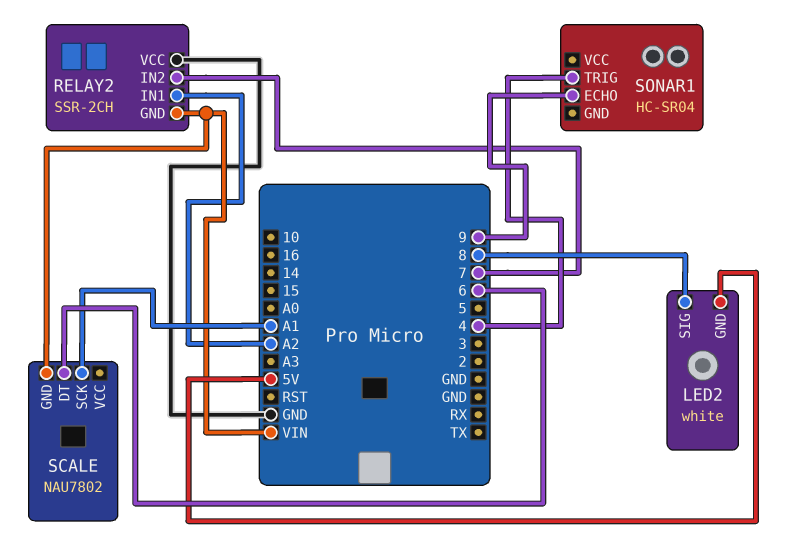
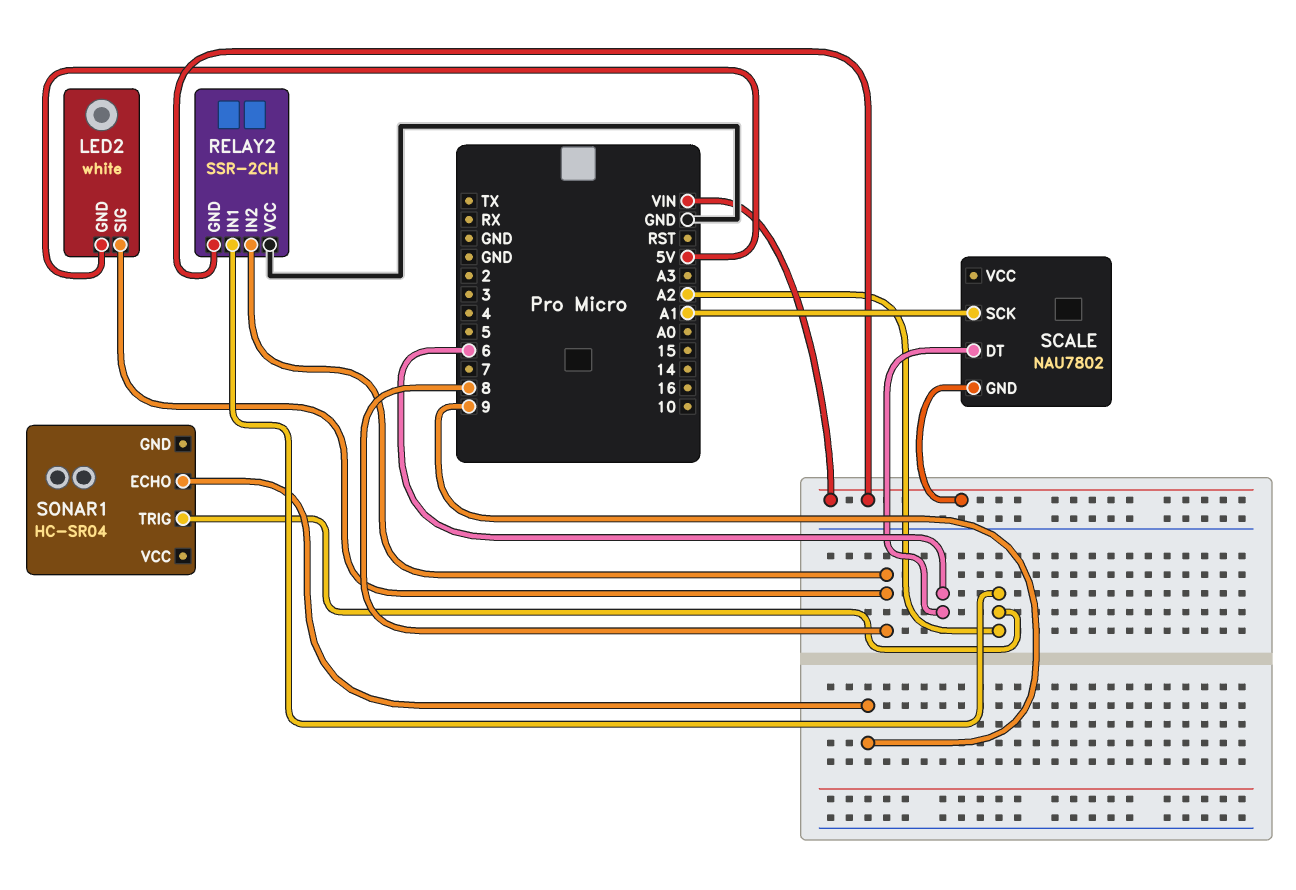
RELAY2 pin IN2: 7 -> 8
SONAR1 pin TRIG: 4 -> A2

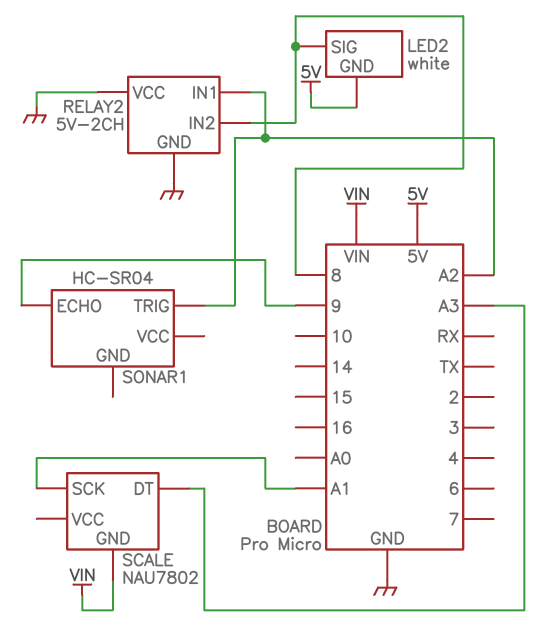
RELAY2: SSR-2CH -> 5V-2CH
RELAY2 pin GND: VIN -> GND
SCALE pin DT: 6 -> A3

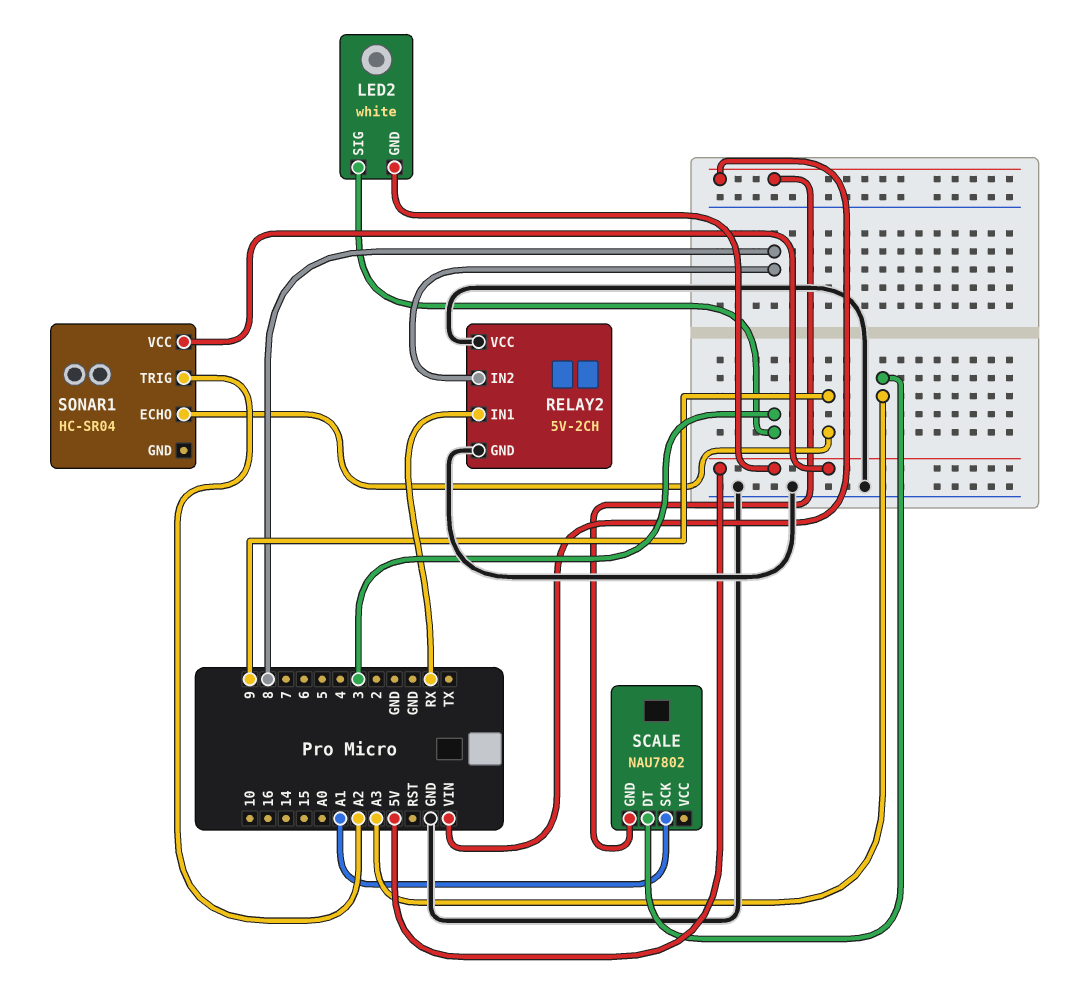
LED2 pin SIG: 8 -> 3
RELAY2 pin IN1: A2 -> RX
SONAR1 pin VCC: none -> 5V

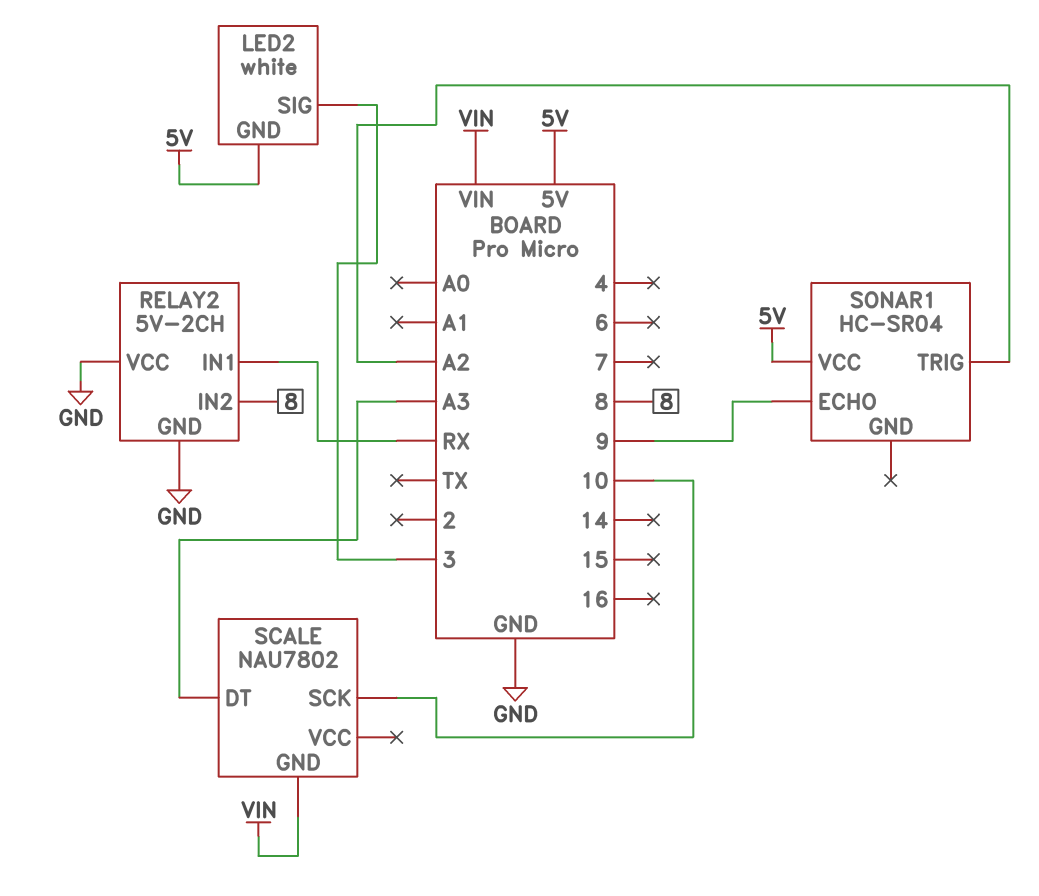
SCALE pin SCK: A1 -> 10

